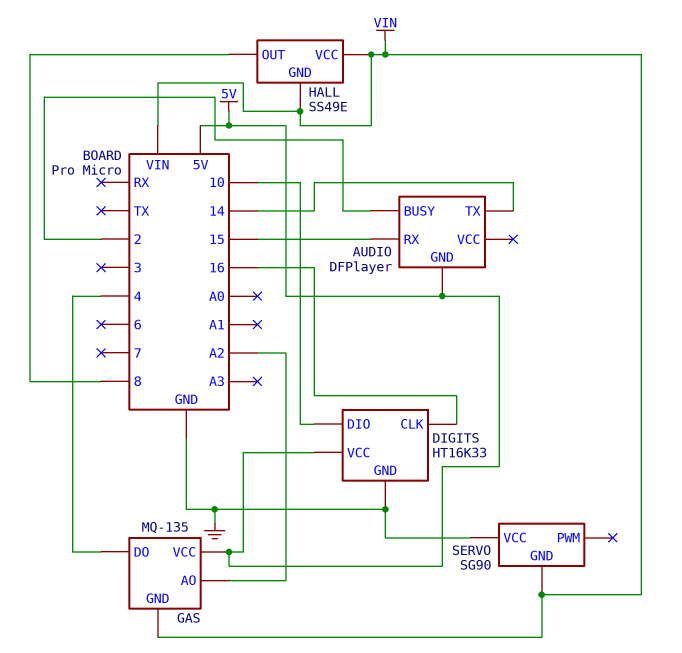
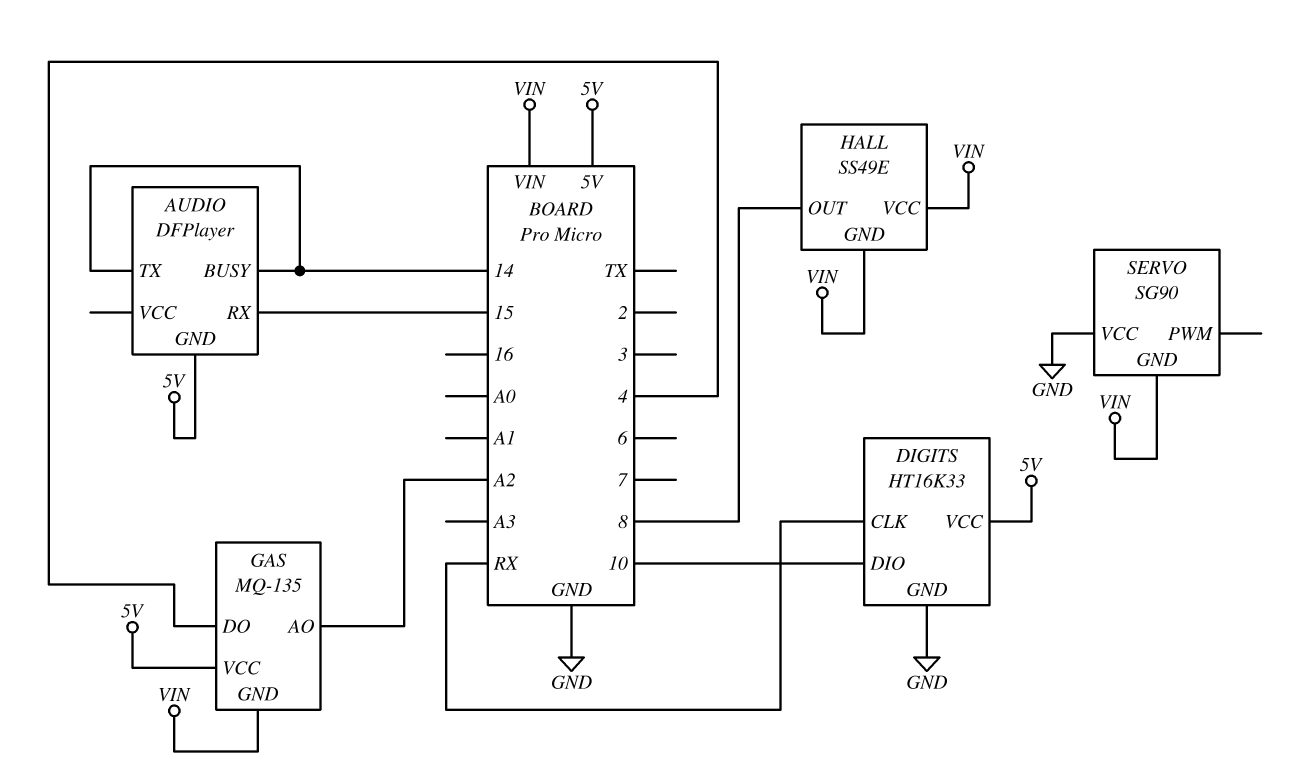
AUDIO pin BUSY: 2 -> 14
DIGITS pin CLK: 16 -> RX

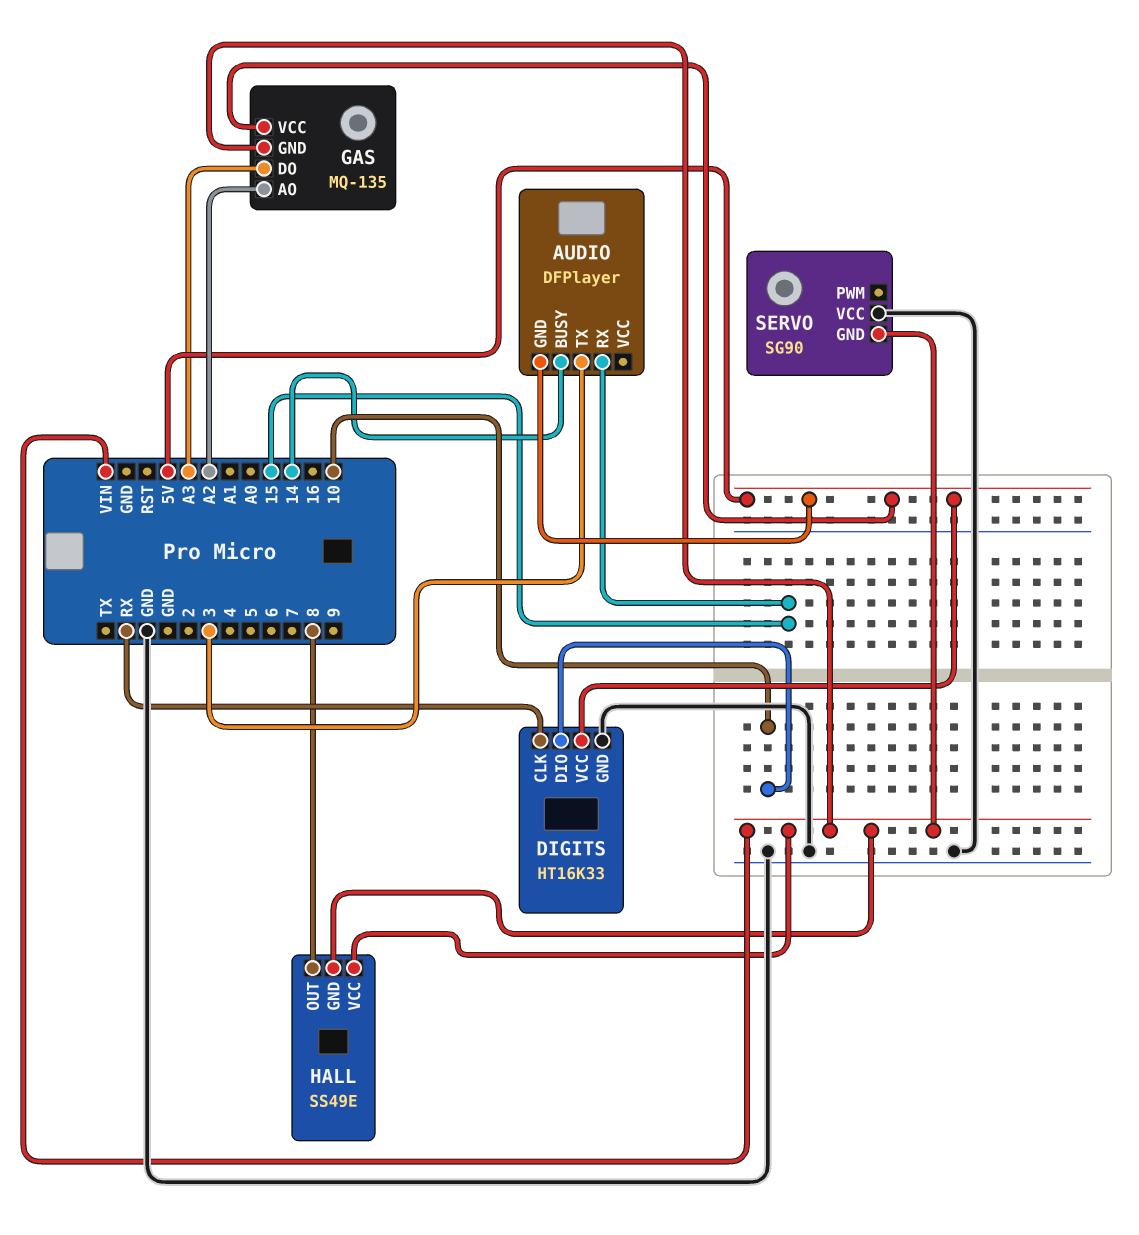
AUDIO pin TX: 14 -> 3
GAS pin DO: 4 -> A3

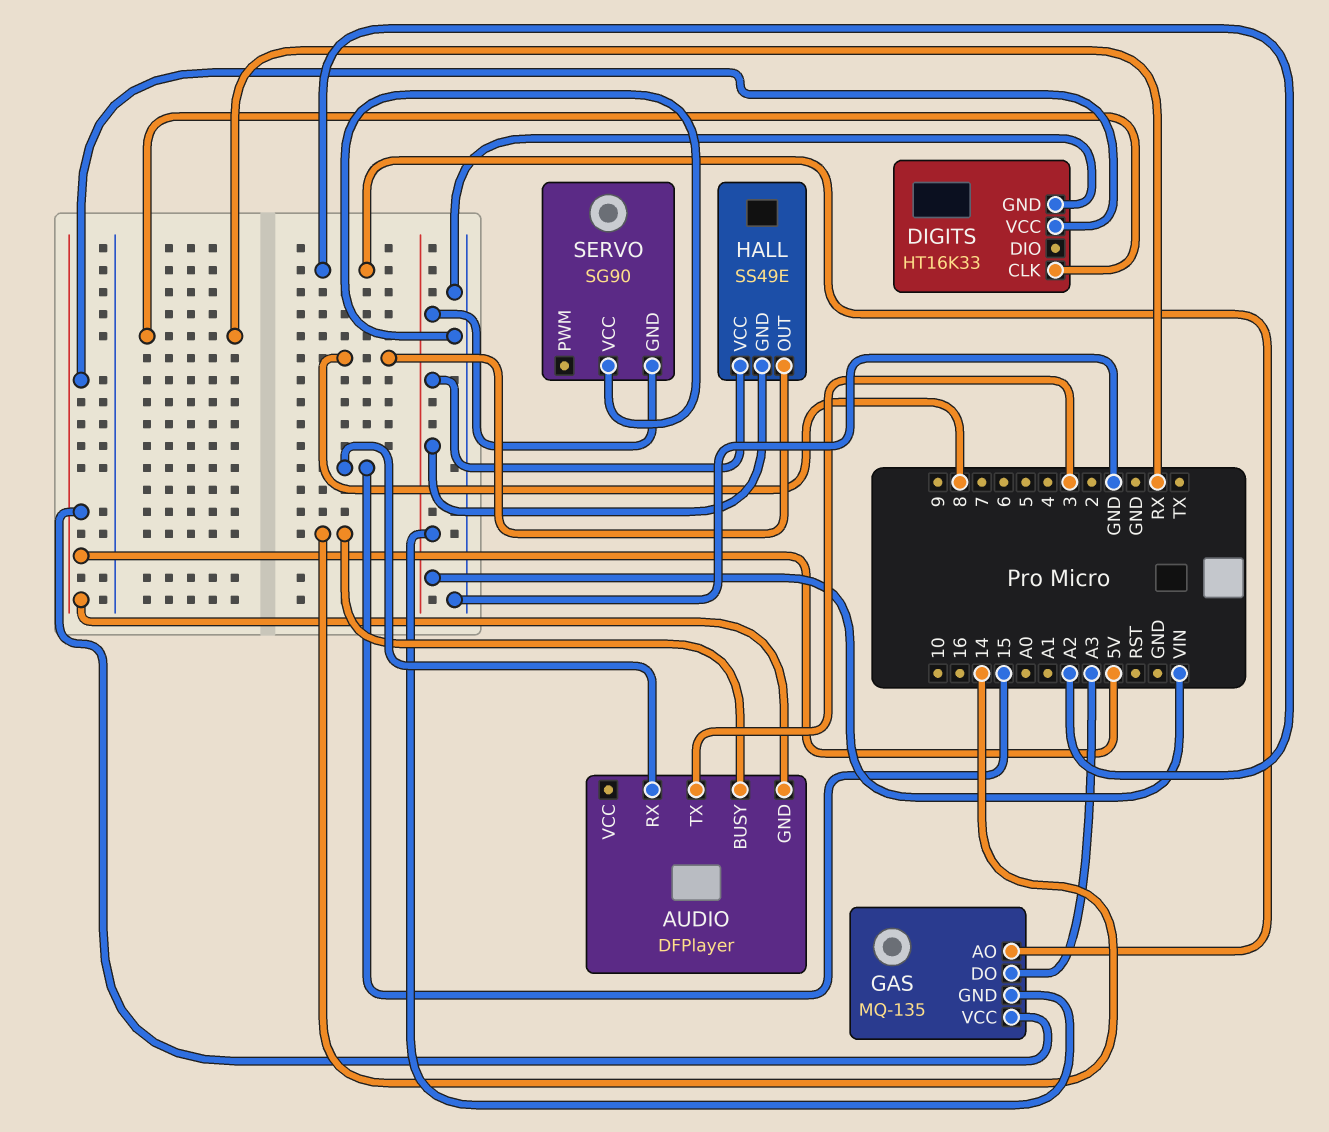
DIGITS pin DIO: 10 -> none

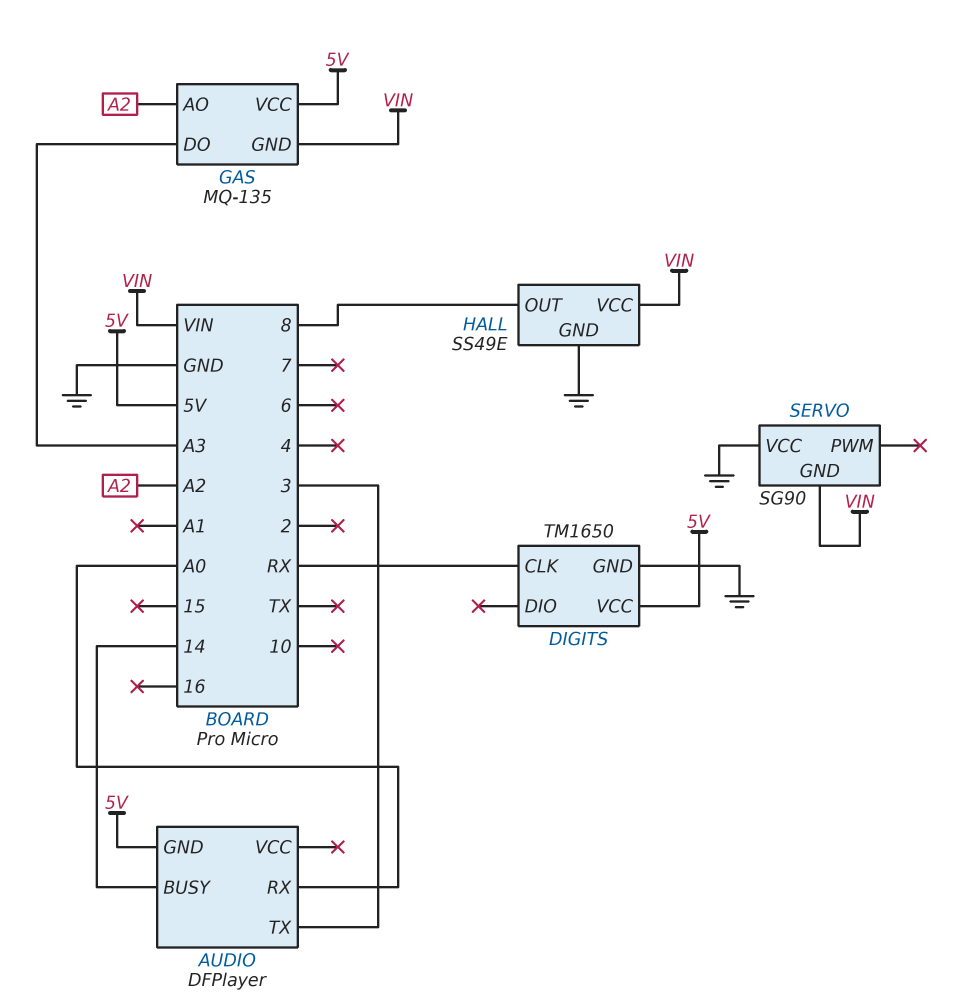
AUDIO pin RX: 15 -> A0
DIGITS: HT16K33 -> TM1650
HALL pin GND: VIN -> GND

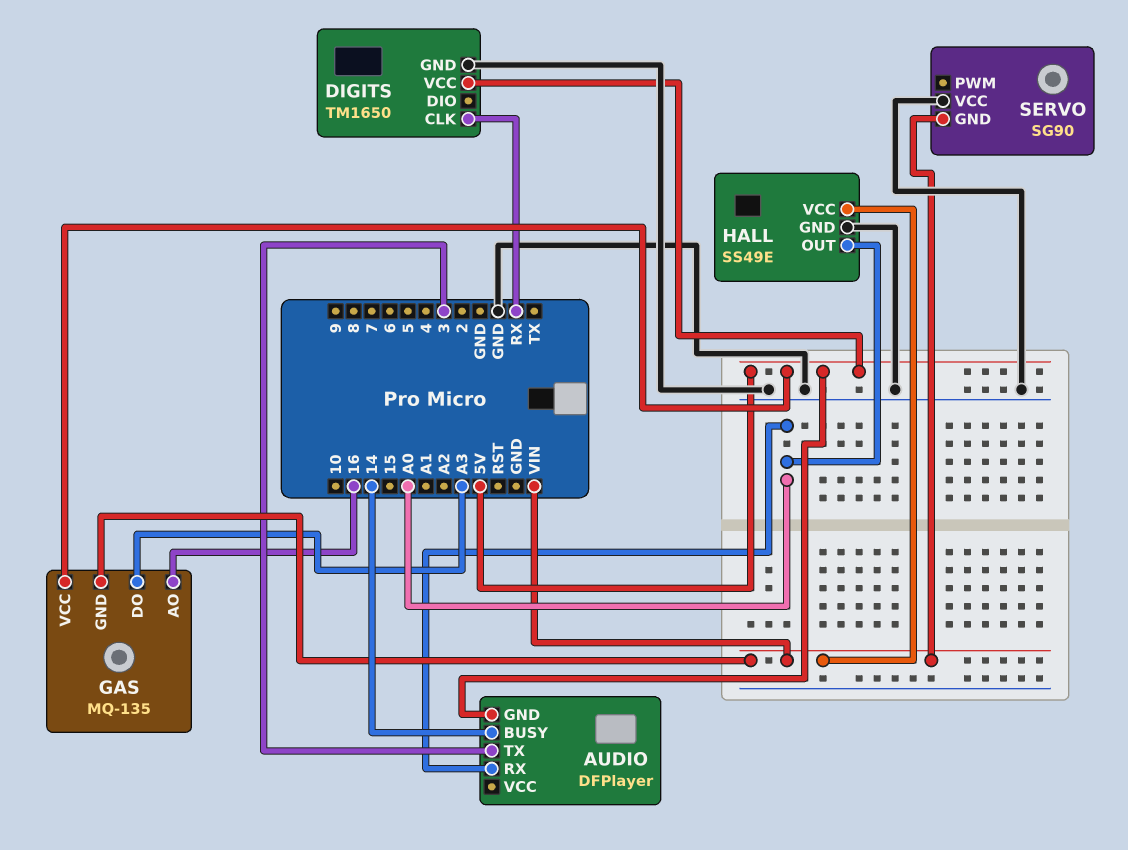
GAS pin AO: A2 -> 16
HALL pin OUT: 8 -> A0

